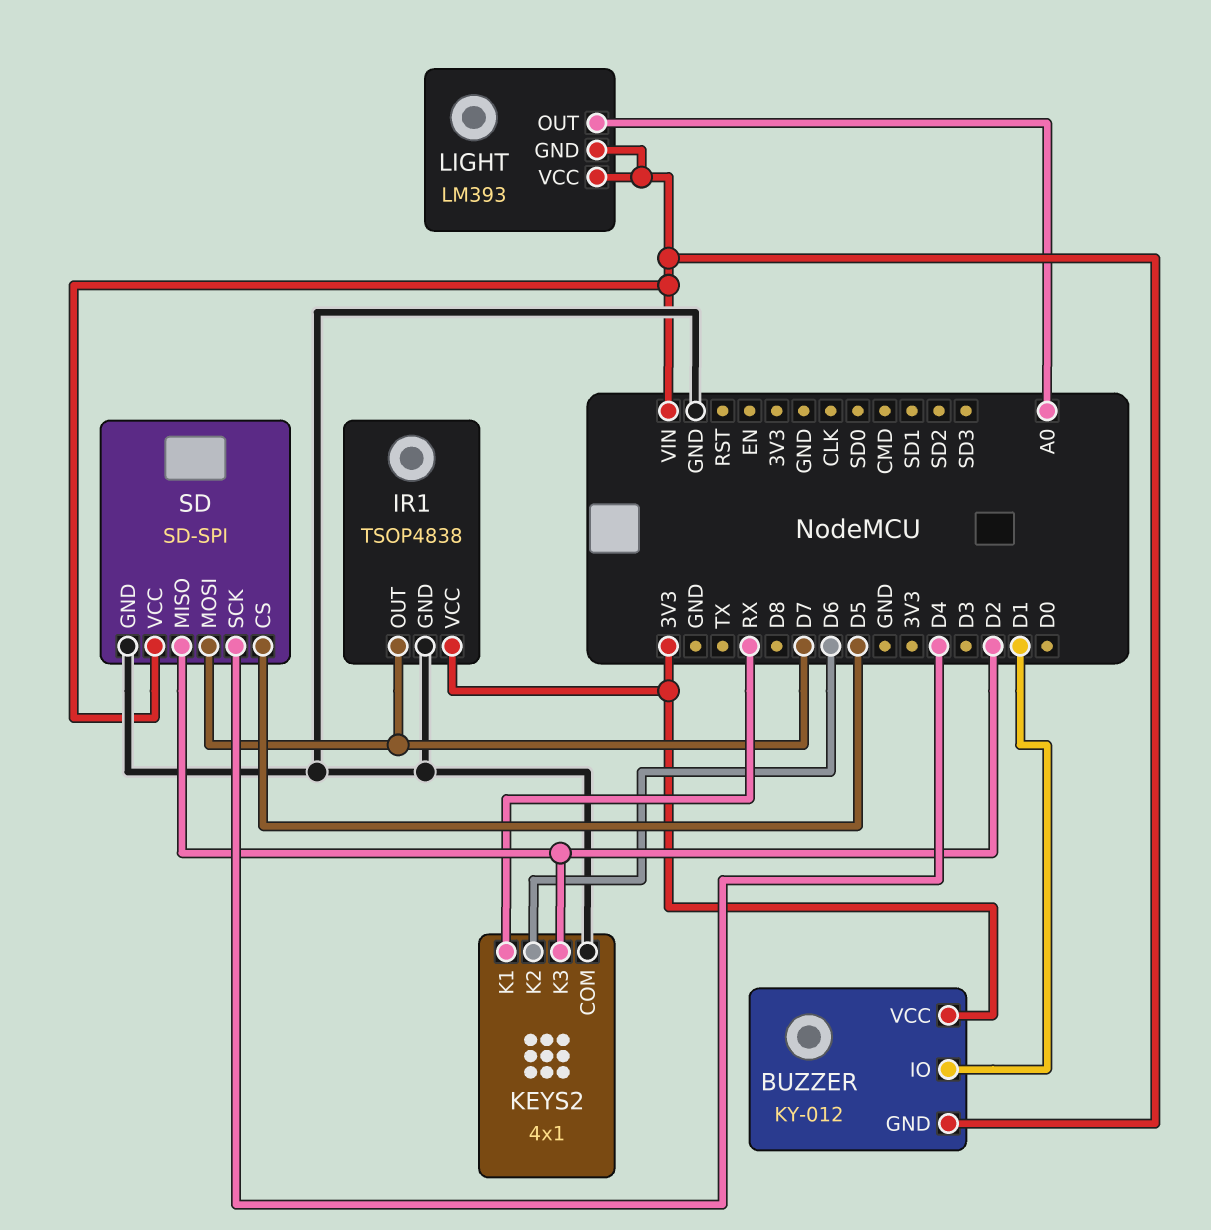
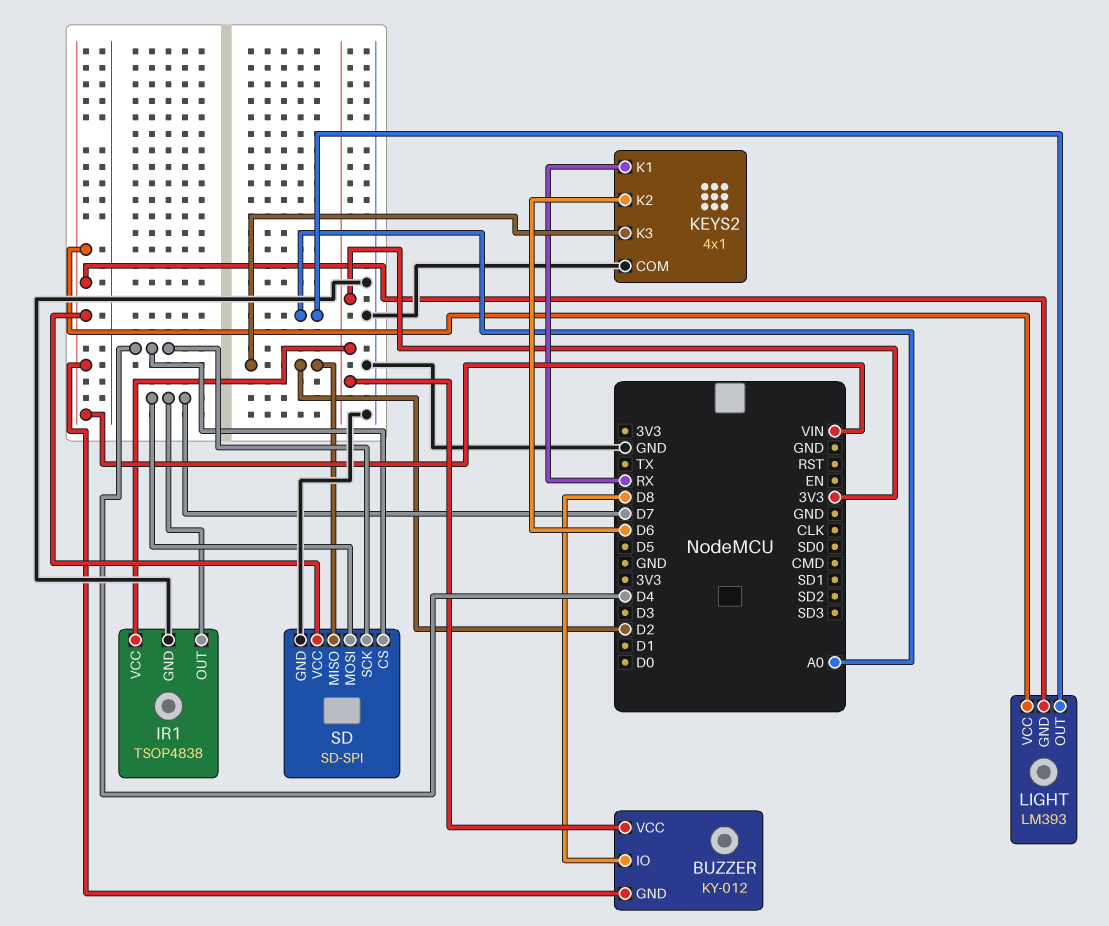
BUZZER pin IO: D1 -> D8
SD pin CS: D5 -> D4

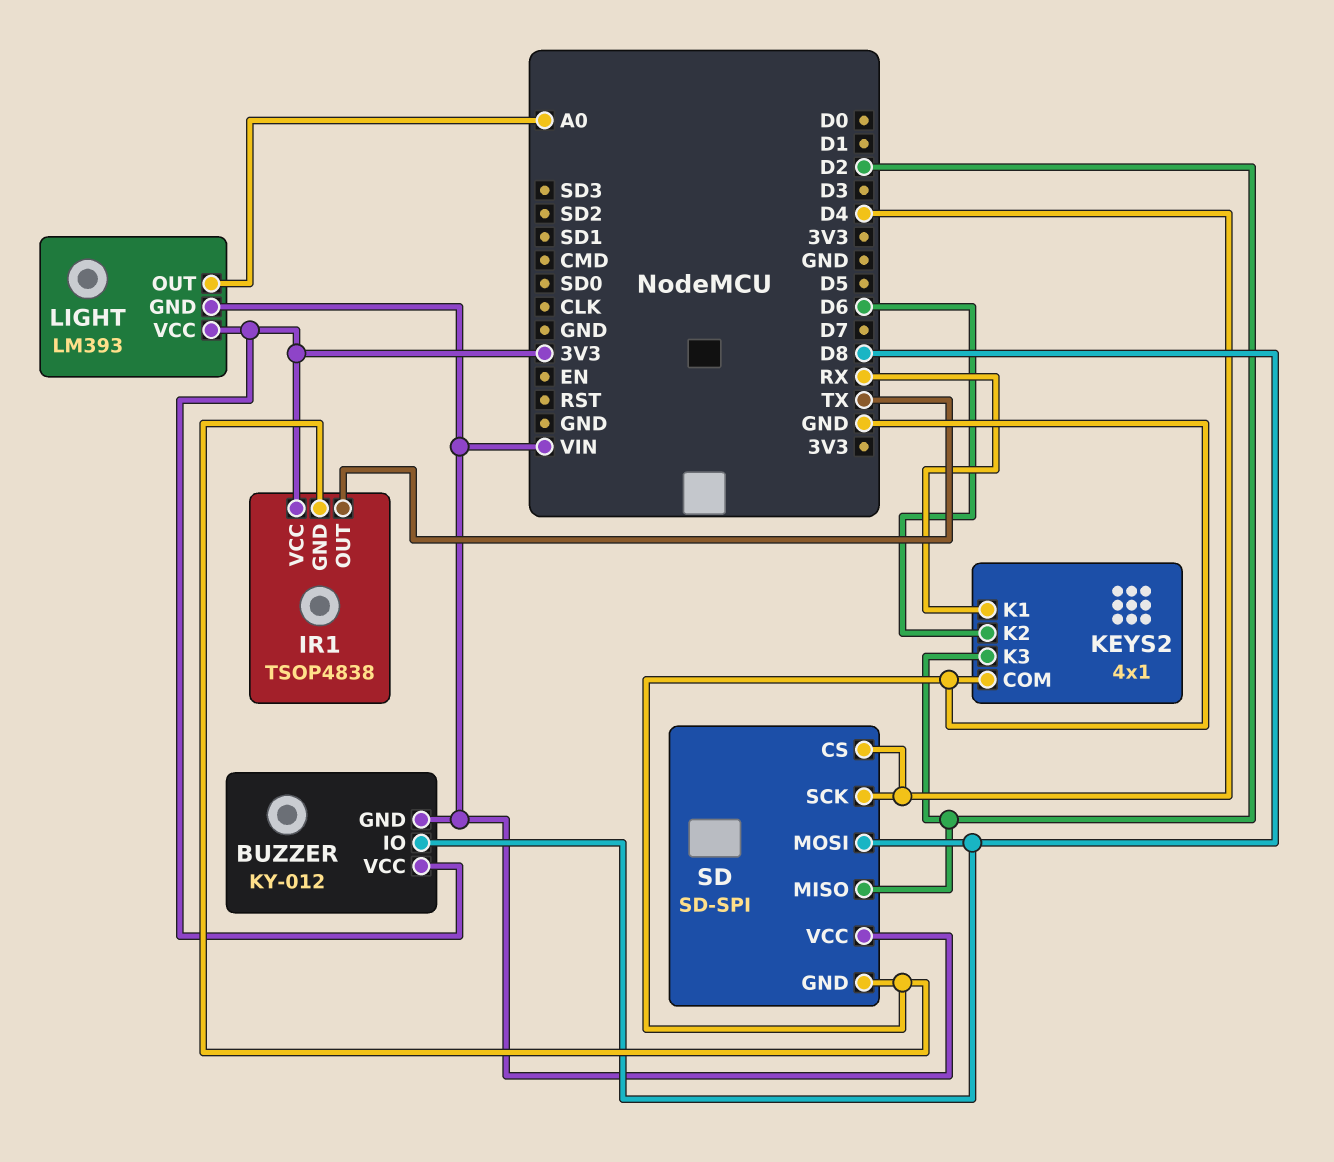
IR1 pin OUT: D7 -> TX
LIGHT pin VCC: VIN -> 3V3
SD pin MOSI: D7 -> D8

